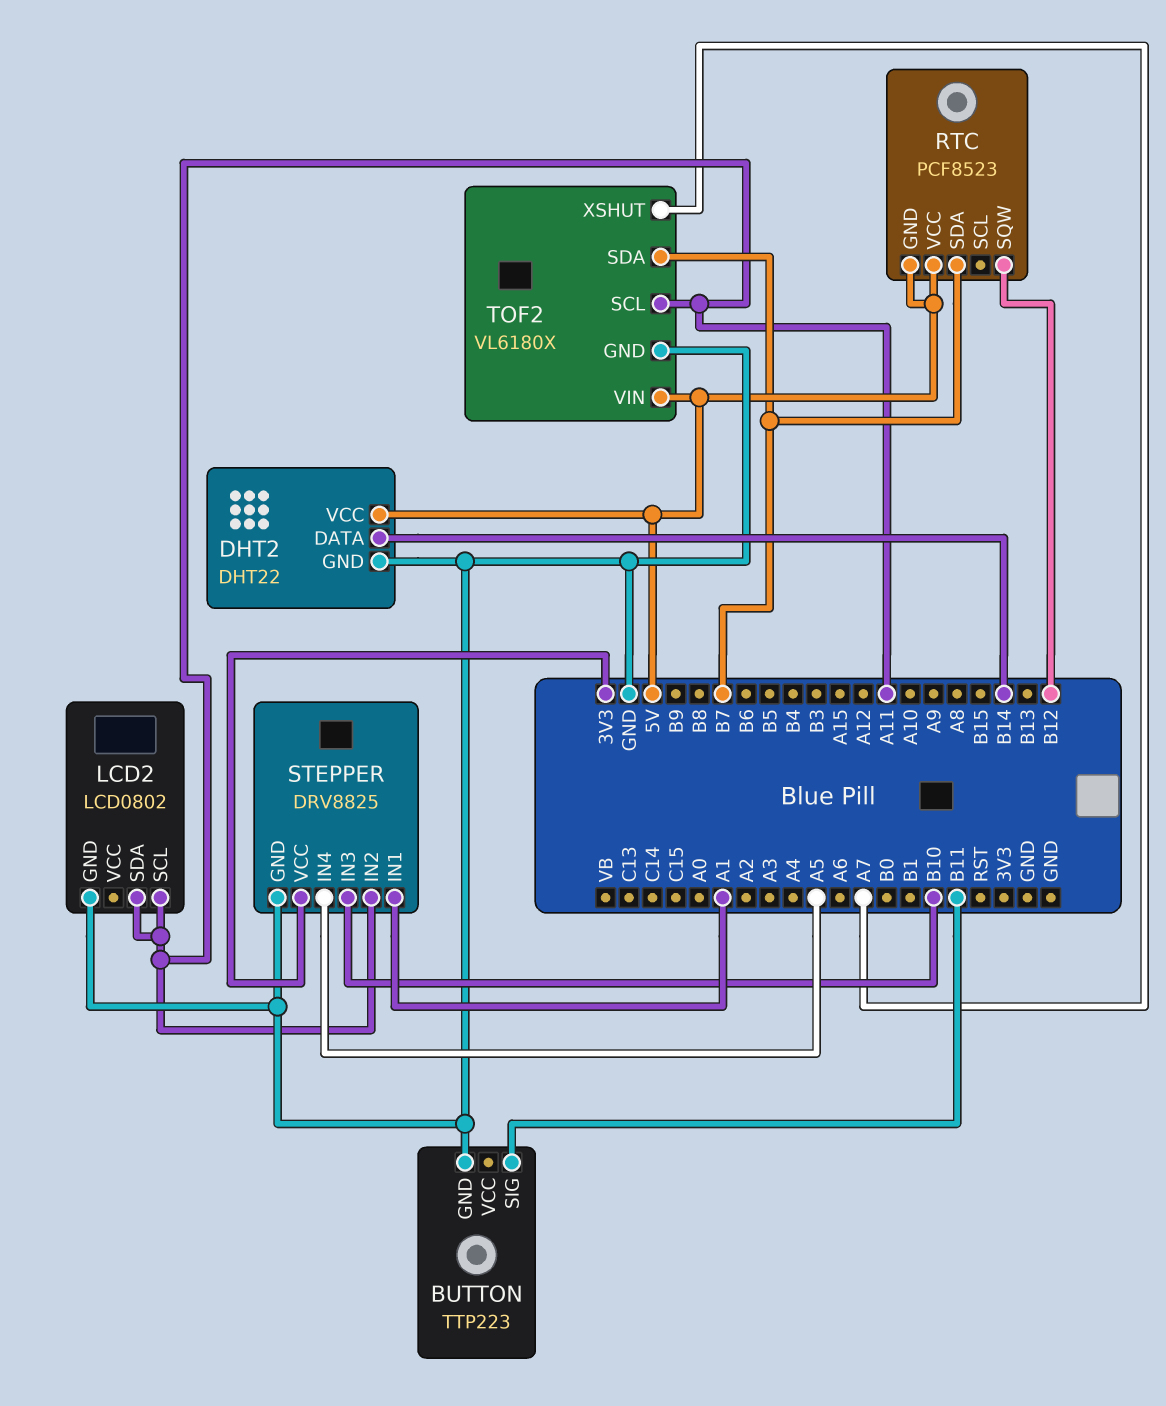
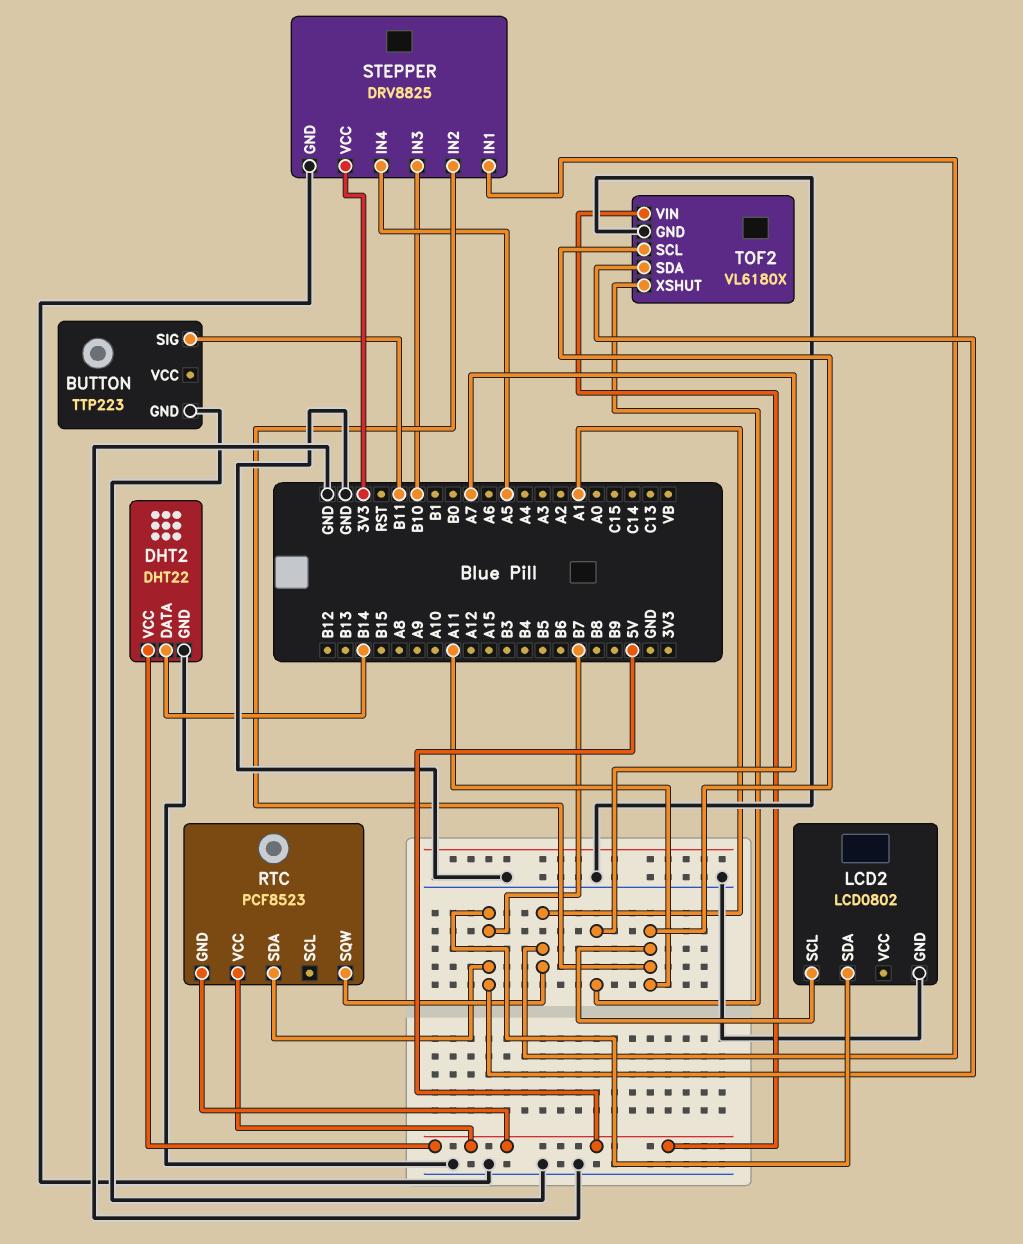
LCD2 pin SDA: A11 -> B7
RTC pin SQW: B12 -> A1

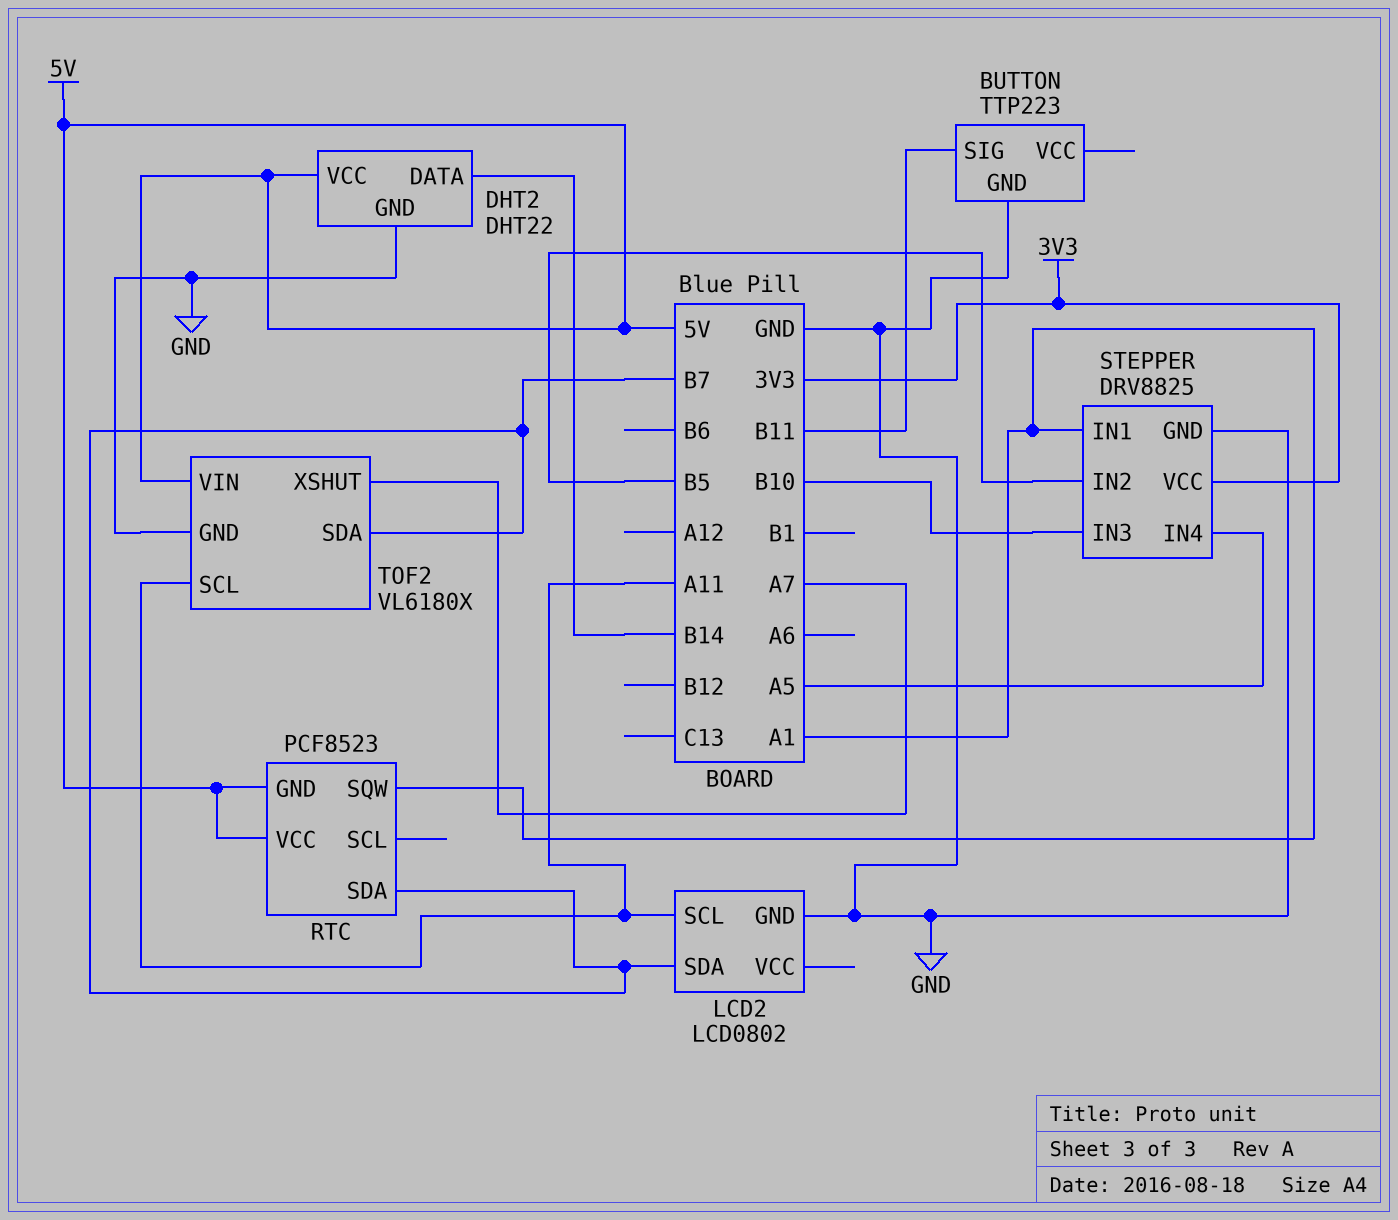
STEPPER pin IN2: A11 -> B5

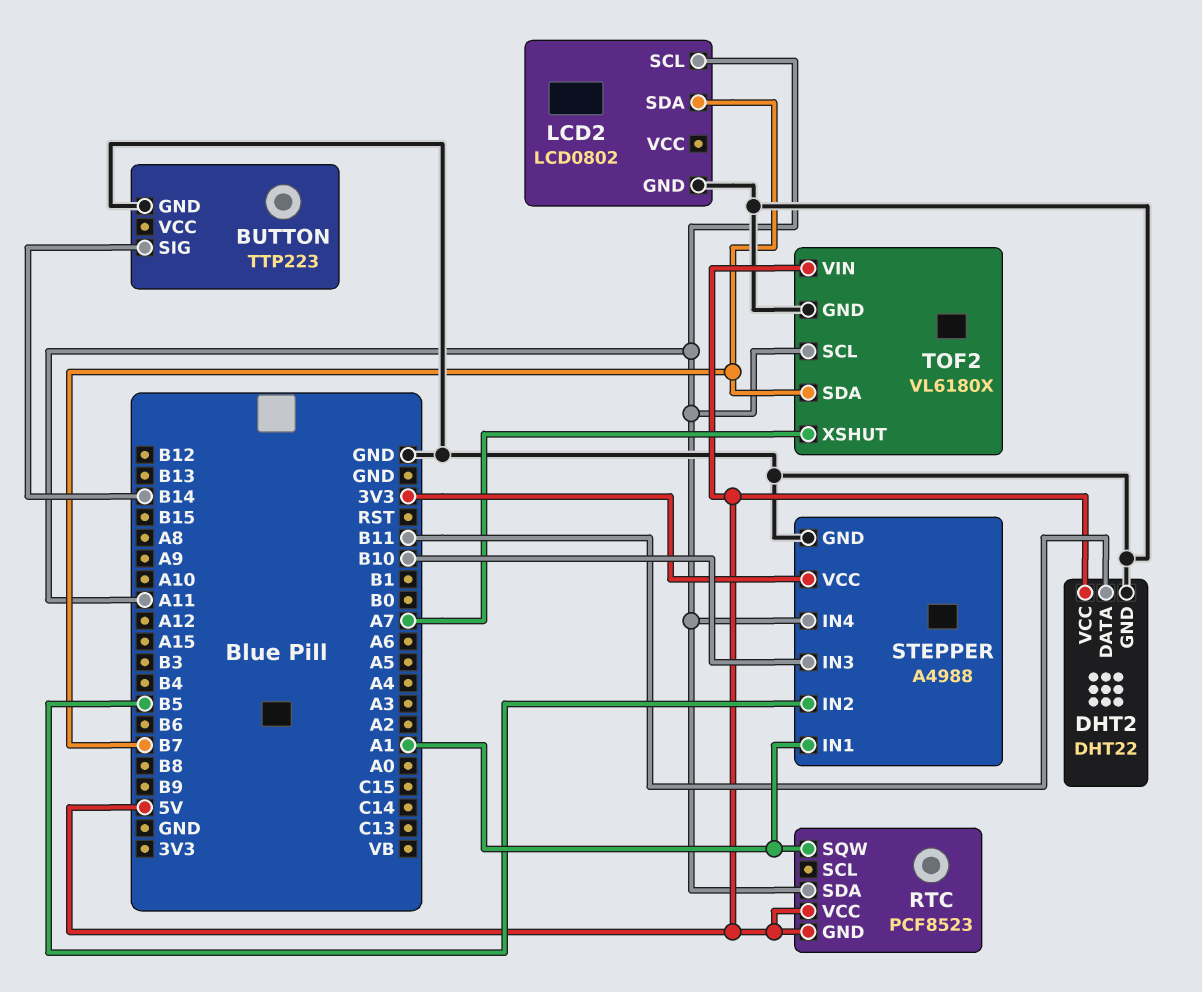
BUTTON pin SIG: B11 -> B14
DHT2 pin DATA: B14 -> B11
RTC pin SDA: B7 -> A11
STEPPER: DRV8825 -> A4988
STEPPER pin IN4: A5 -> A11

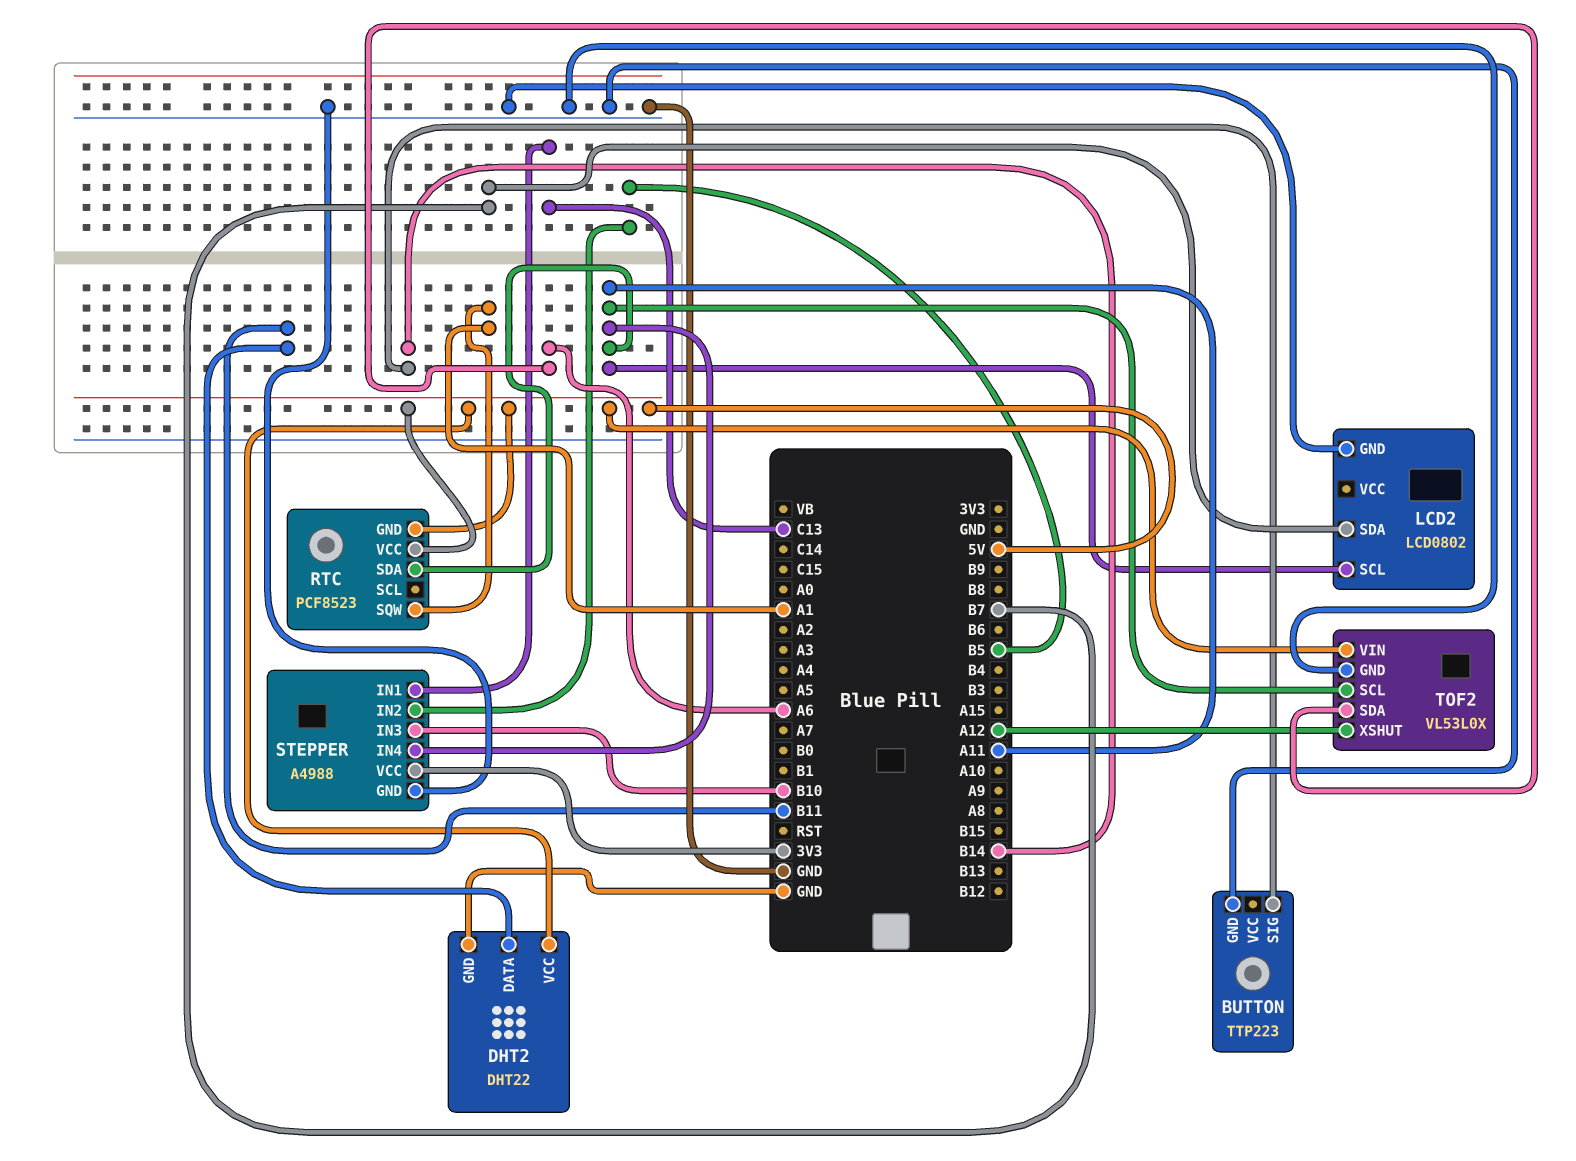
STEPPER pin IN1: A1 -> C13
TOF2: VL6180X -> VL53L0X
TOF2 pin SDA: B7 -> A6
TOF2 pin XSHUT: A7 -> A12

